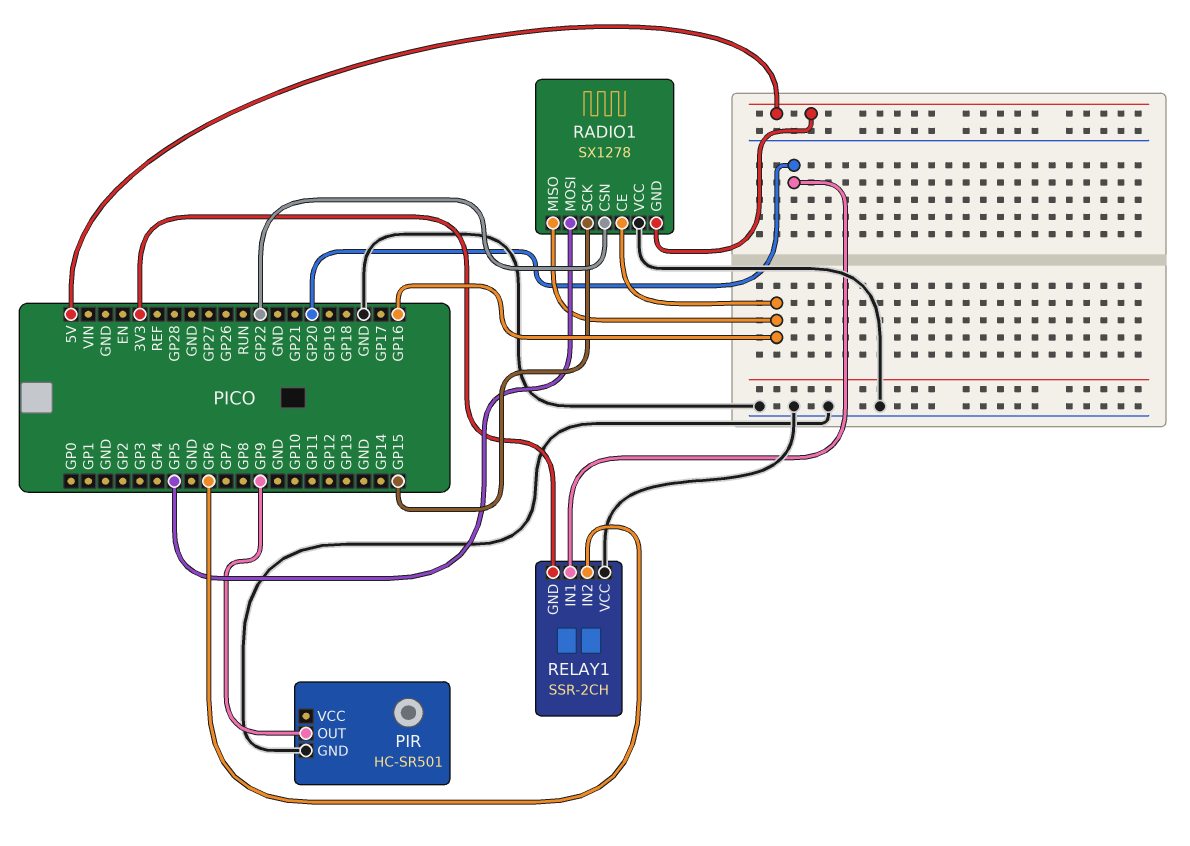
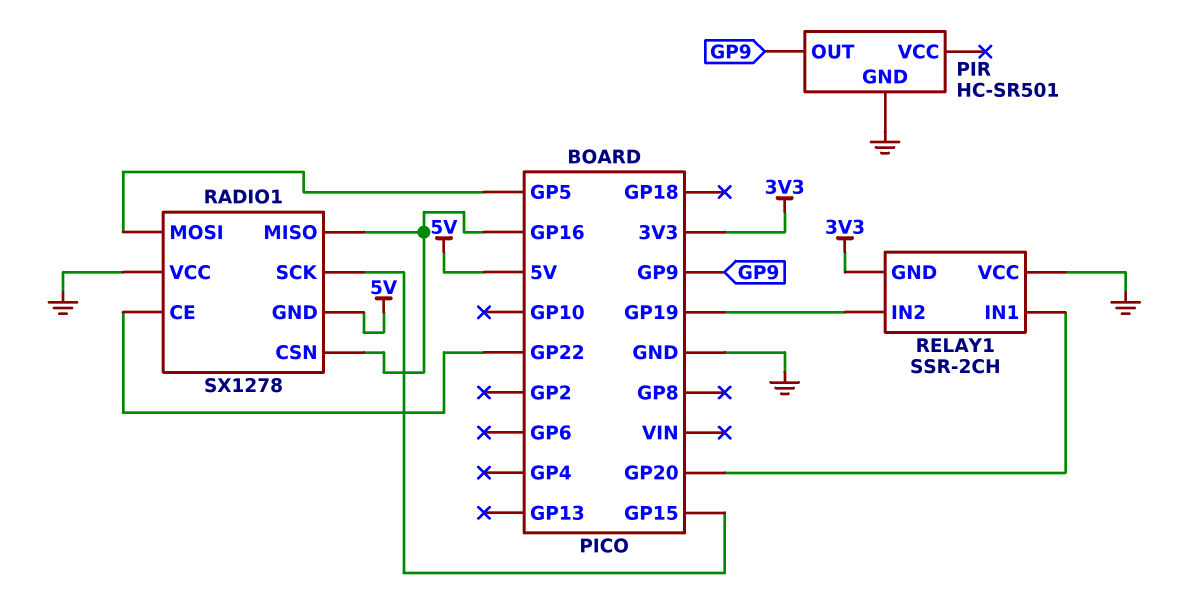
RADIO1 pin CE: GP16 -> GP22
RADIO1 pin CSN: GP22 -> GP16
RELAY1 pin IN2: GP6 -> GP19

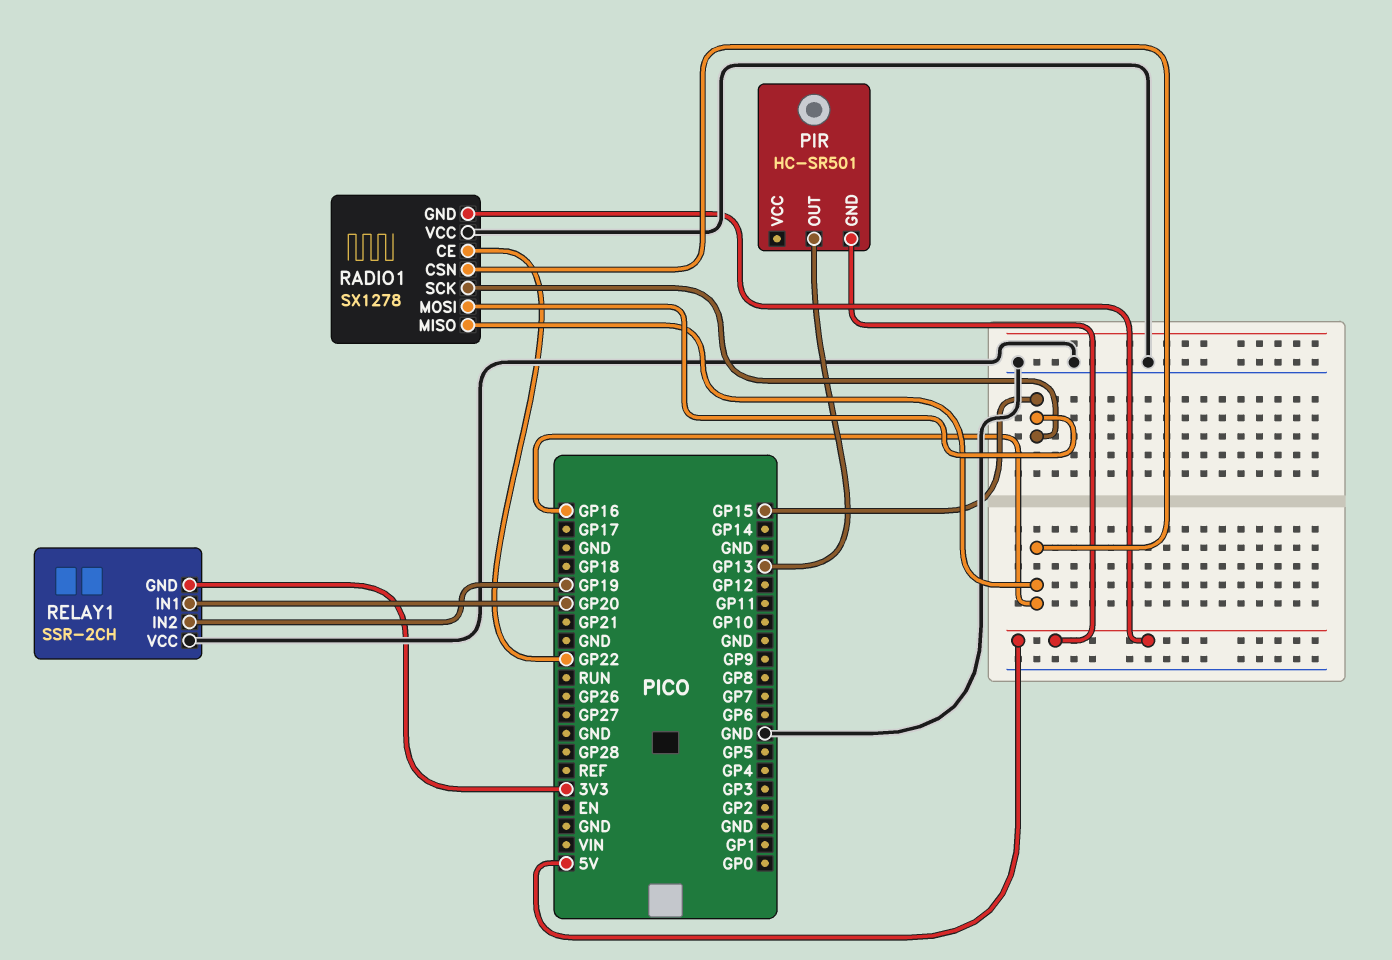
PIR pin GND: GND -> 5V
PIR pin OUT: GP9 -> GP13
RADIO1 pin MOSI: GP5 -> GP15

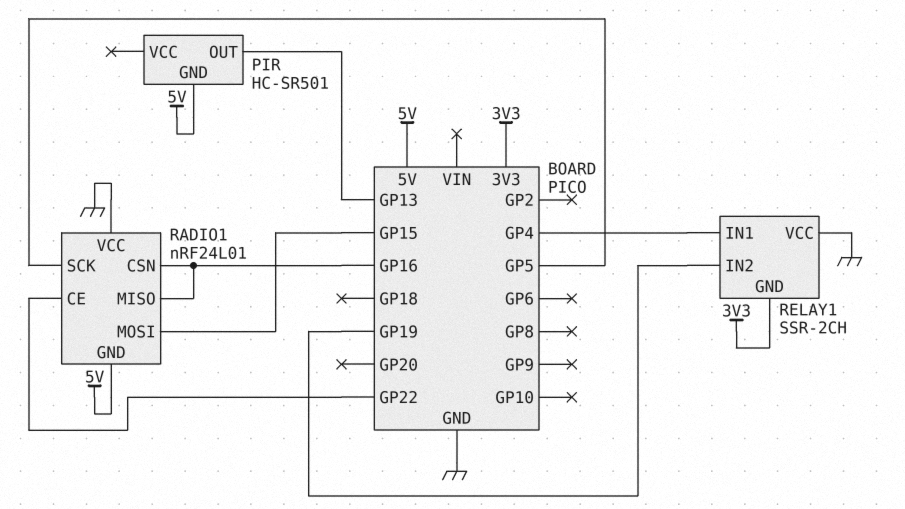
RADIO1: SX1278 -> nRF24L01
RADIO1 pin SCK: GP15 -> GP5
RELAY1 pin IN1: GP20 -> GP4

